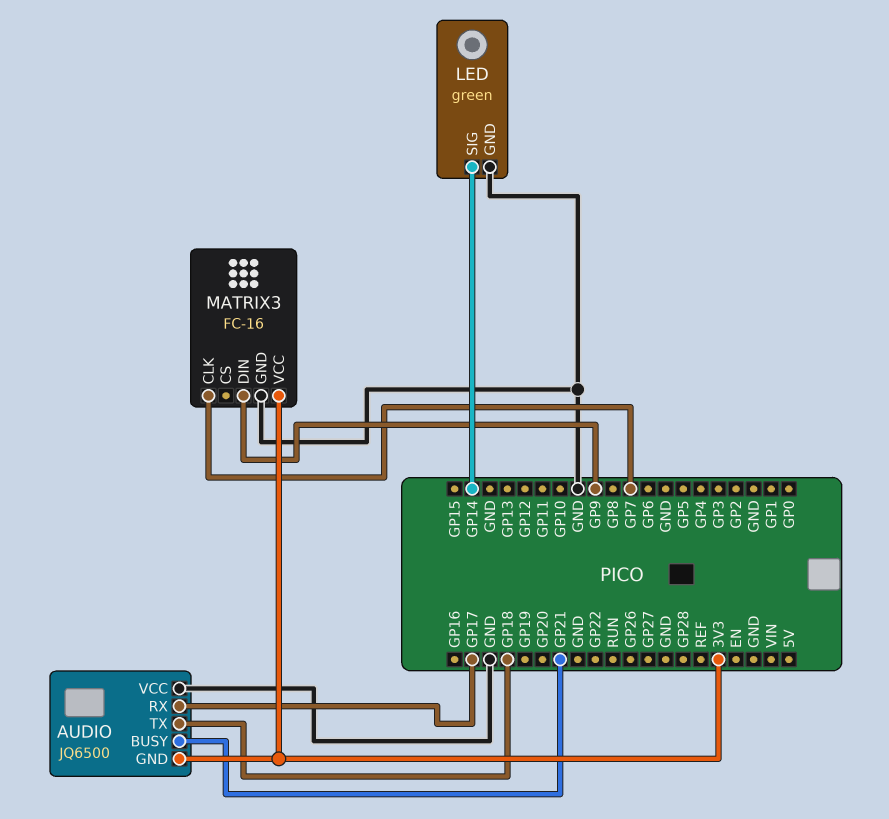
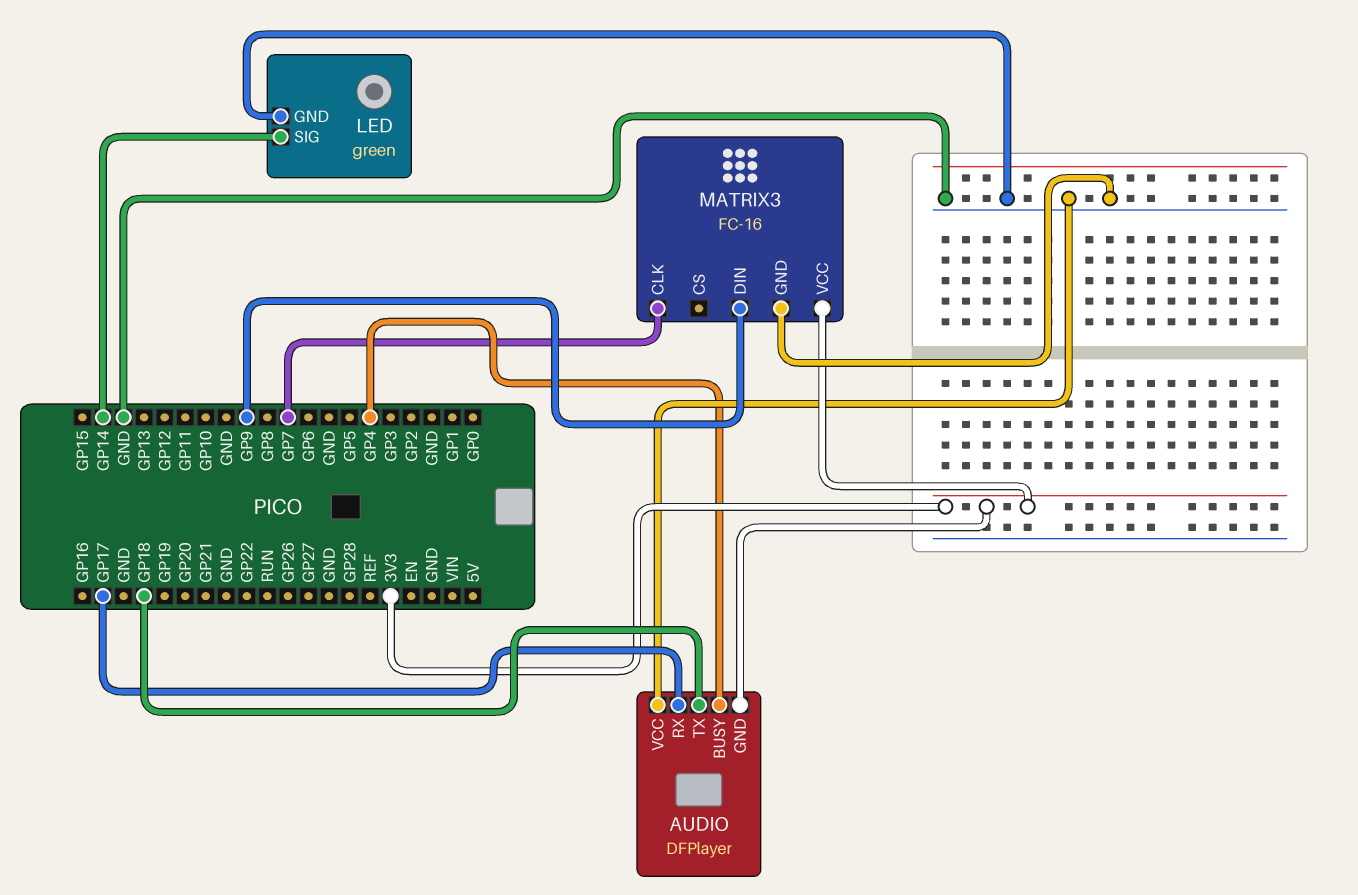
AUDIO: JQ6500 -> DFPlayer
AUDIO pin BUSY: GP21 -> GP4

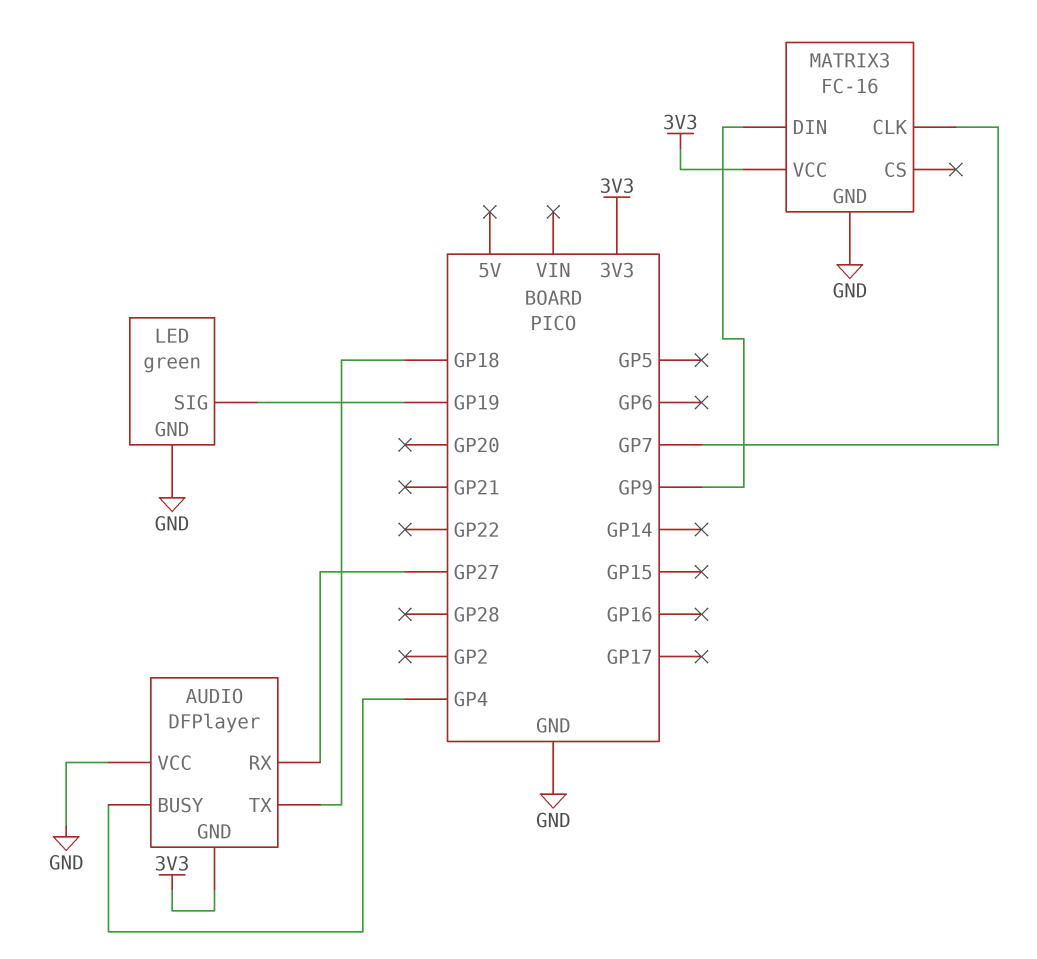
AUDIO pin RX: GP17 -> GP27
LED pin SIG: GP14 -> GP19

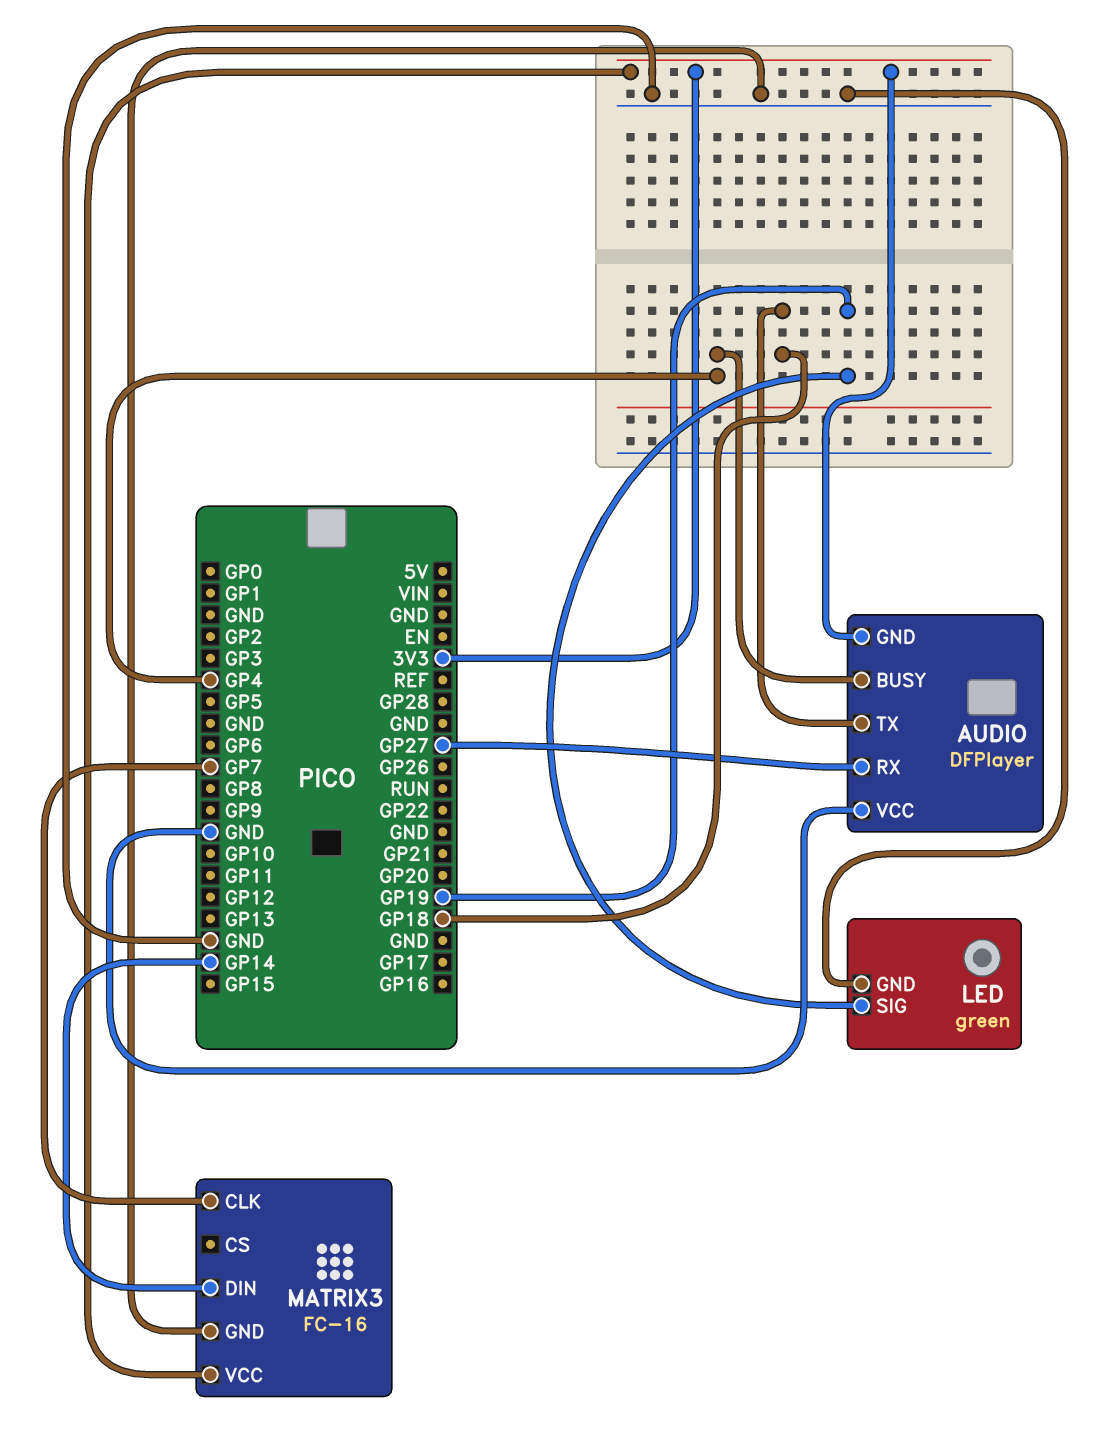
MATRIX3 pin DIN: GP9 -> GP14

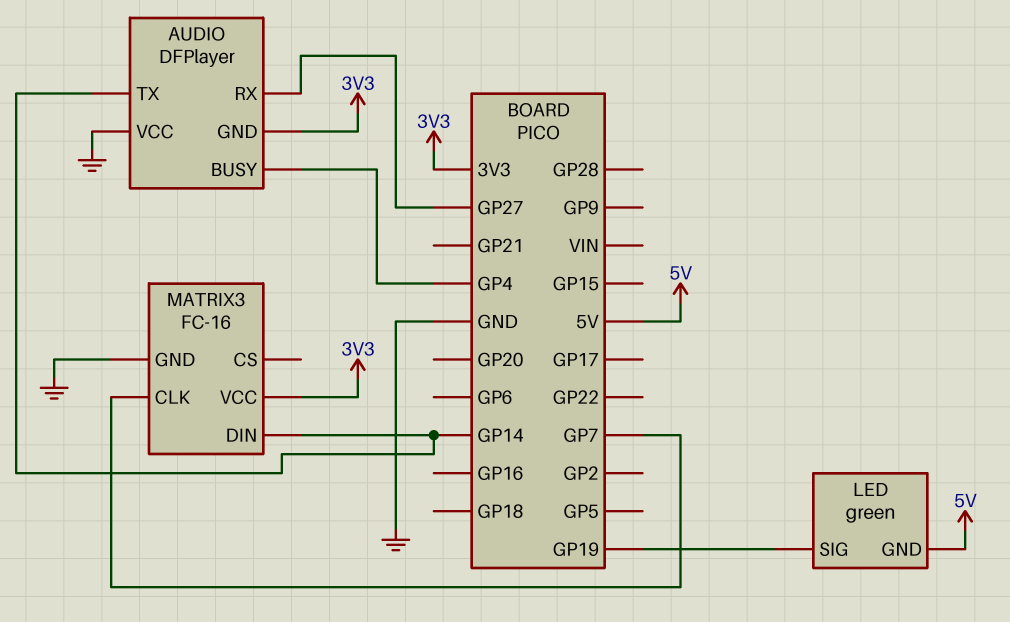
AUDIO pin TX: GP18 -> GP14
LED pin GND: GND -> 5V

